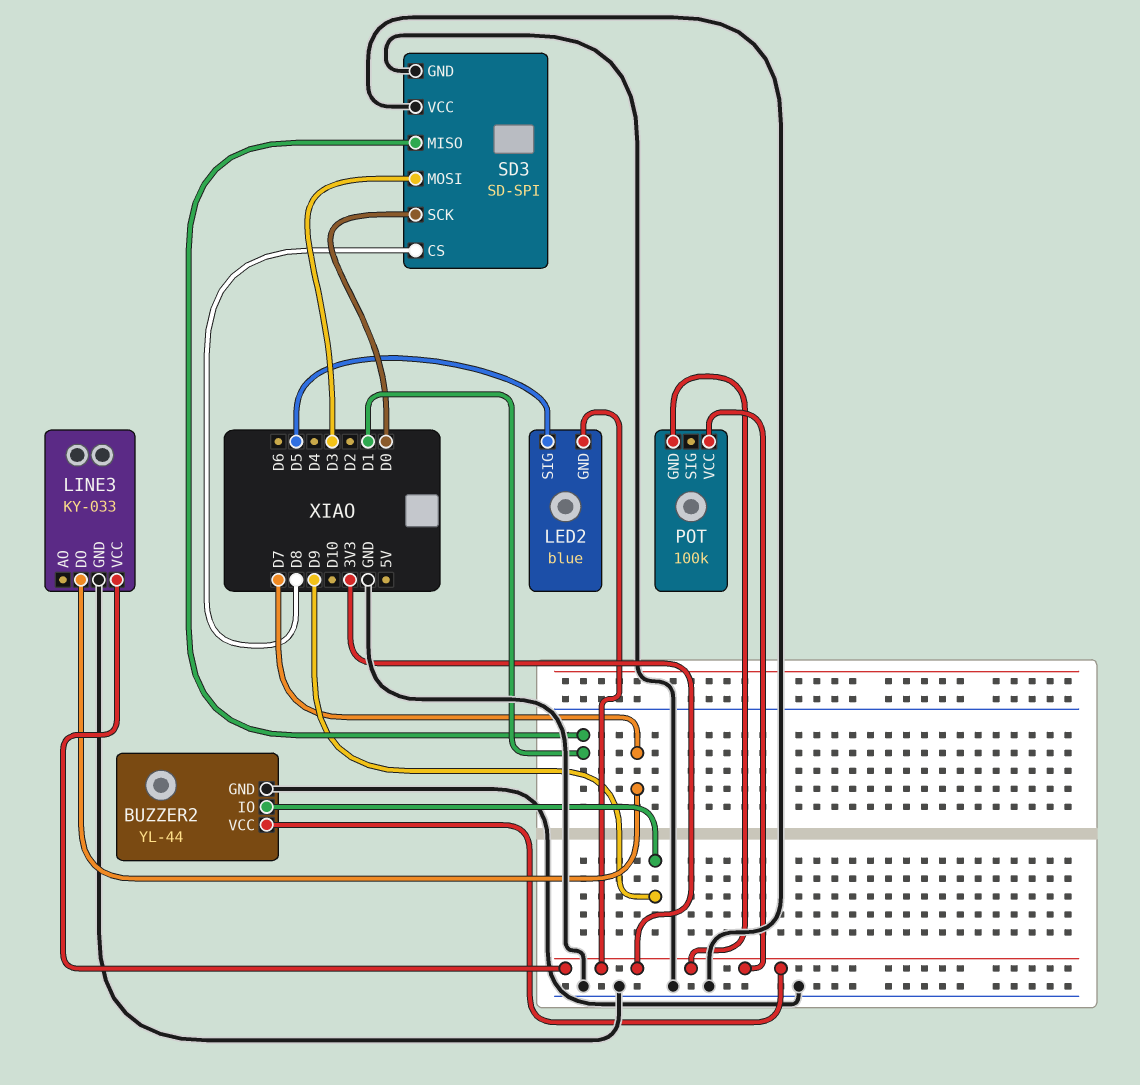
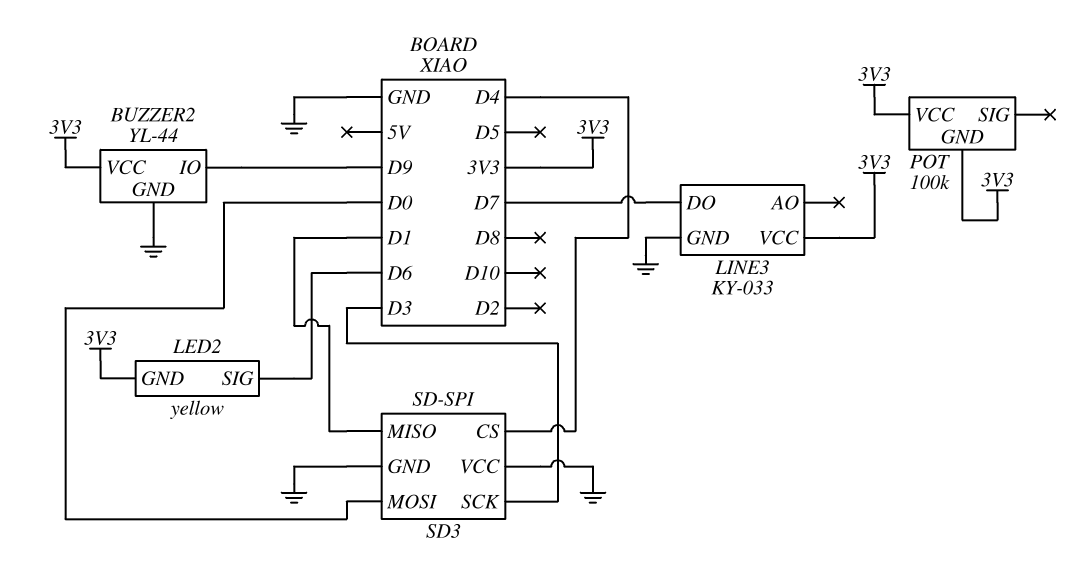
LED2: blue -> yellow
LED2 pin SIG: D5 -> D6
SD3 pin CS: D8 -> D4
SD3 pin MOSI: D3 -> D0
SD3 pin SCK: D0 -> D3

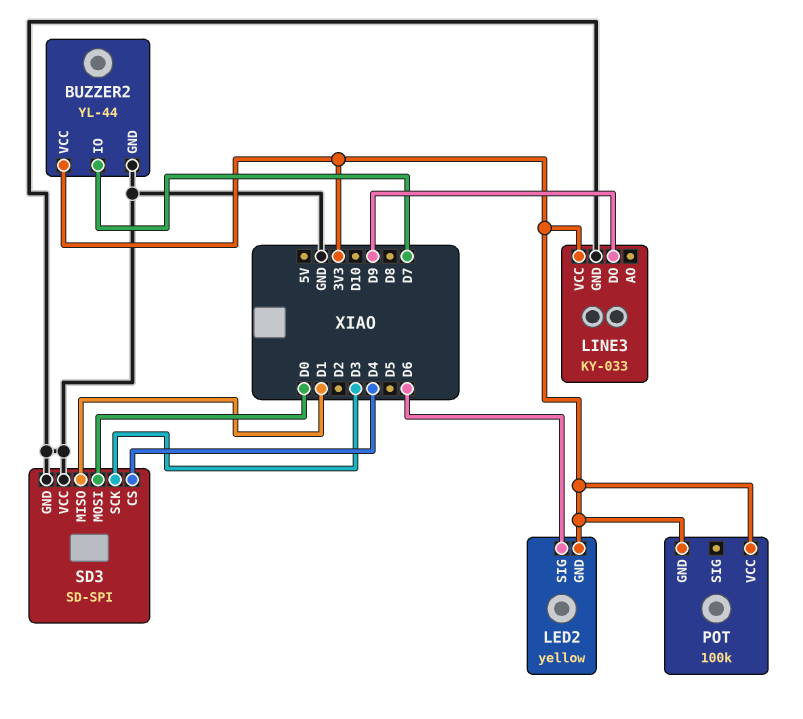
BUZZER2 pin IO: D9 -> D7
LINE3 pin DO: D7 -> D9

